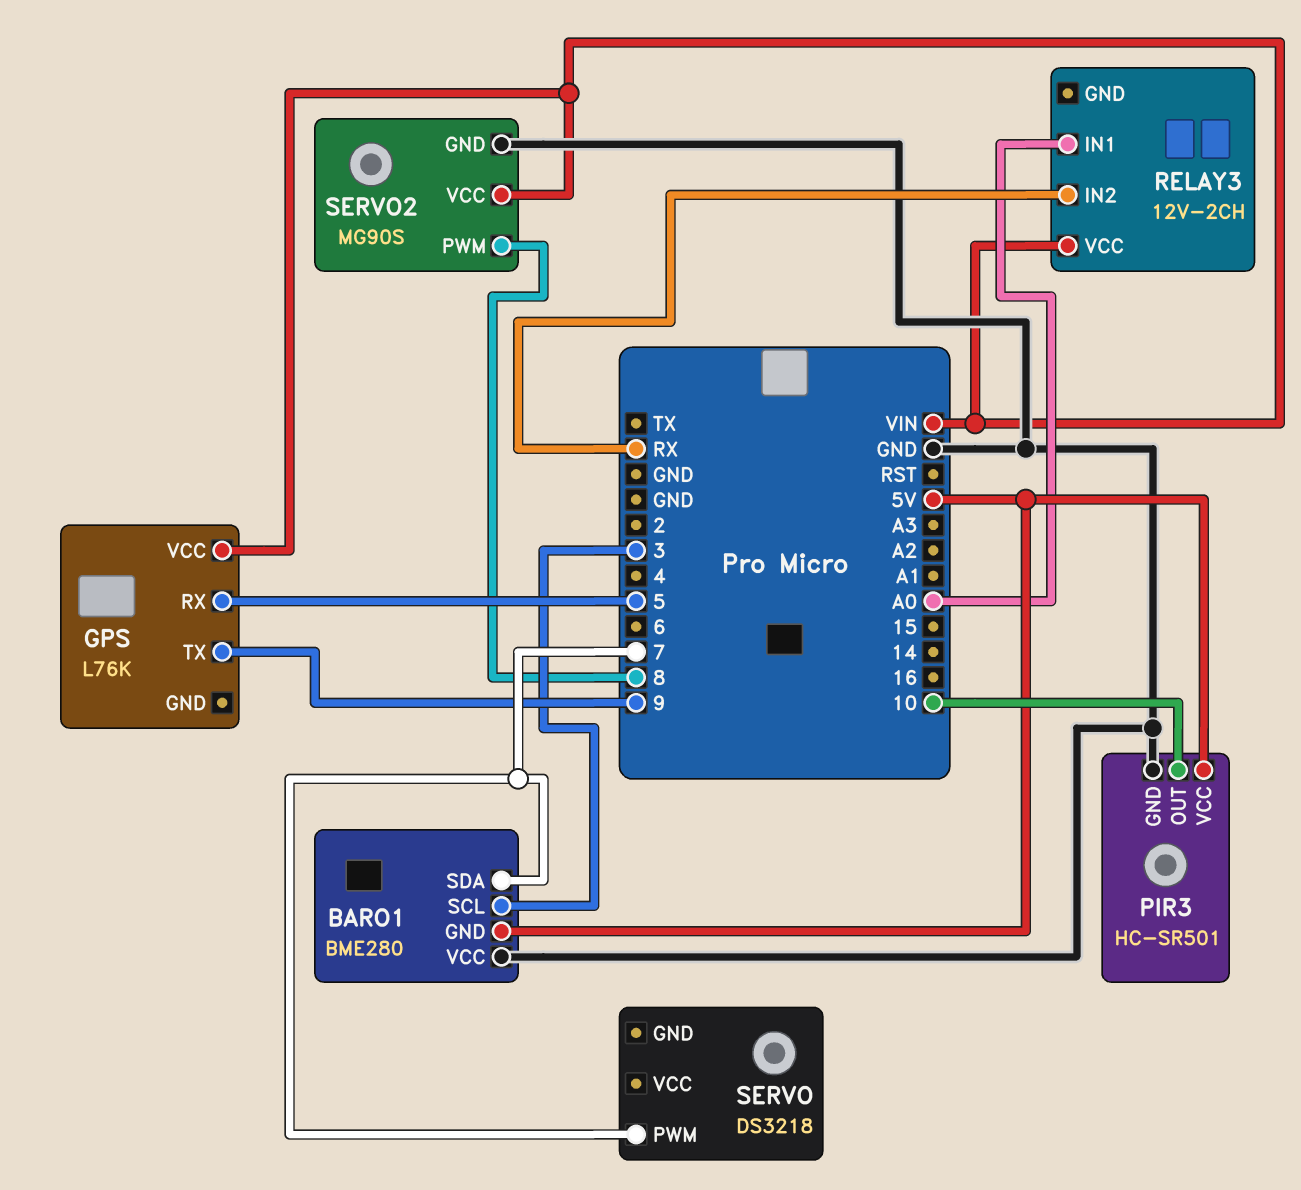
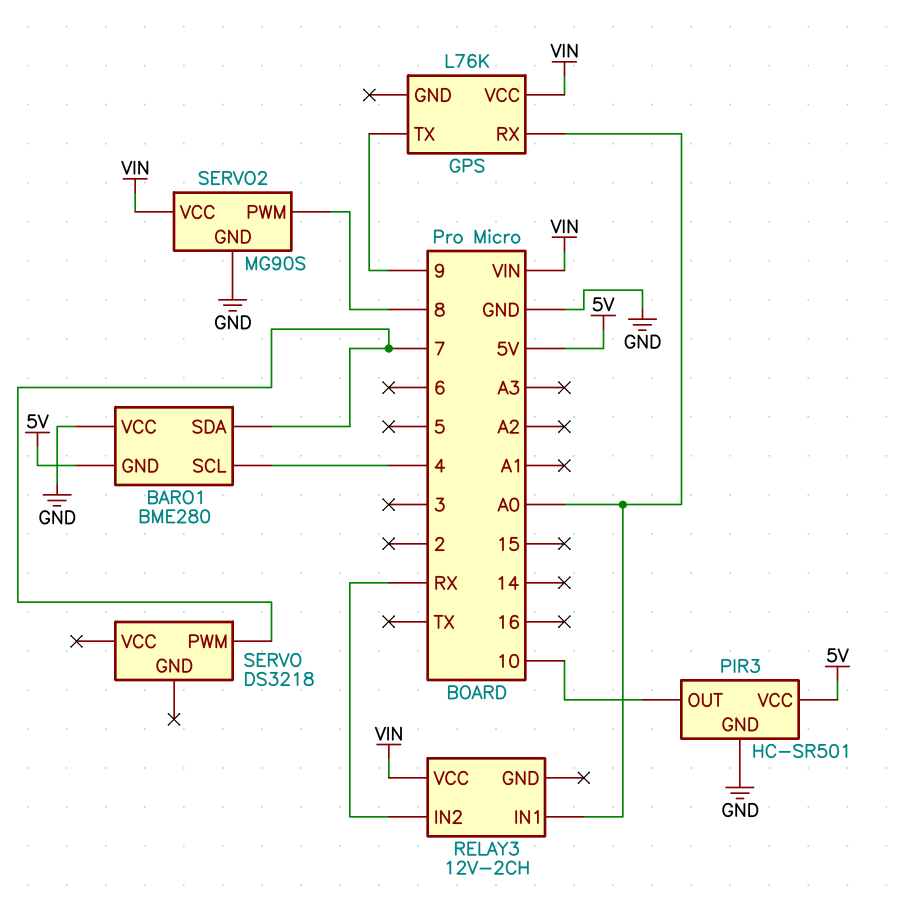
BARO1 pin SCL: 3 -> 4
GPS pin RX: 5 -> A0

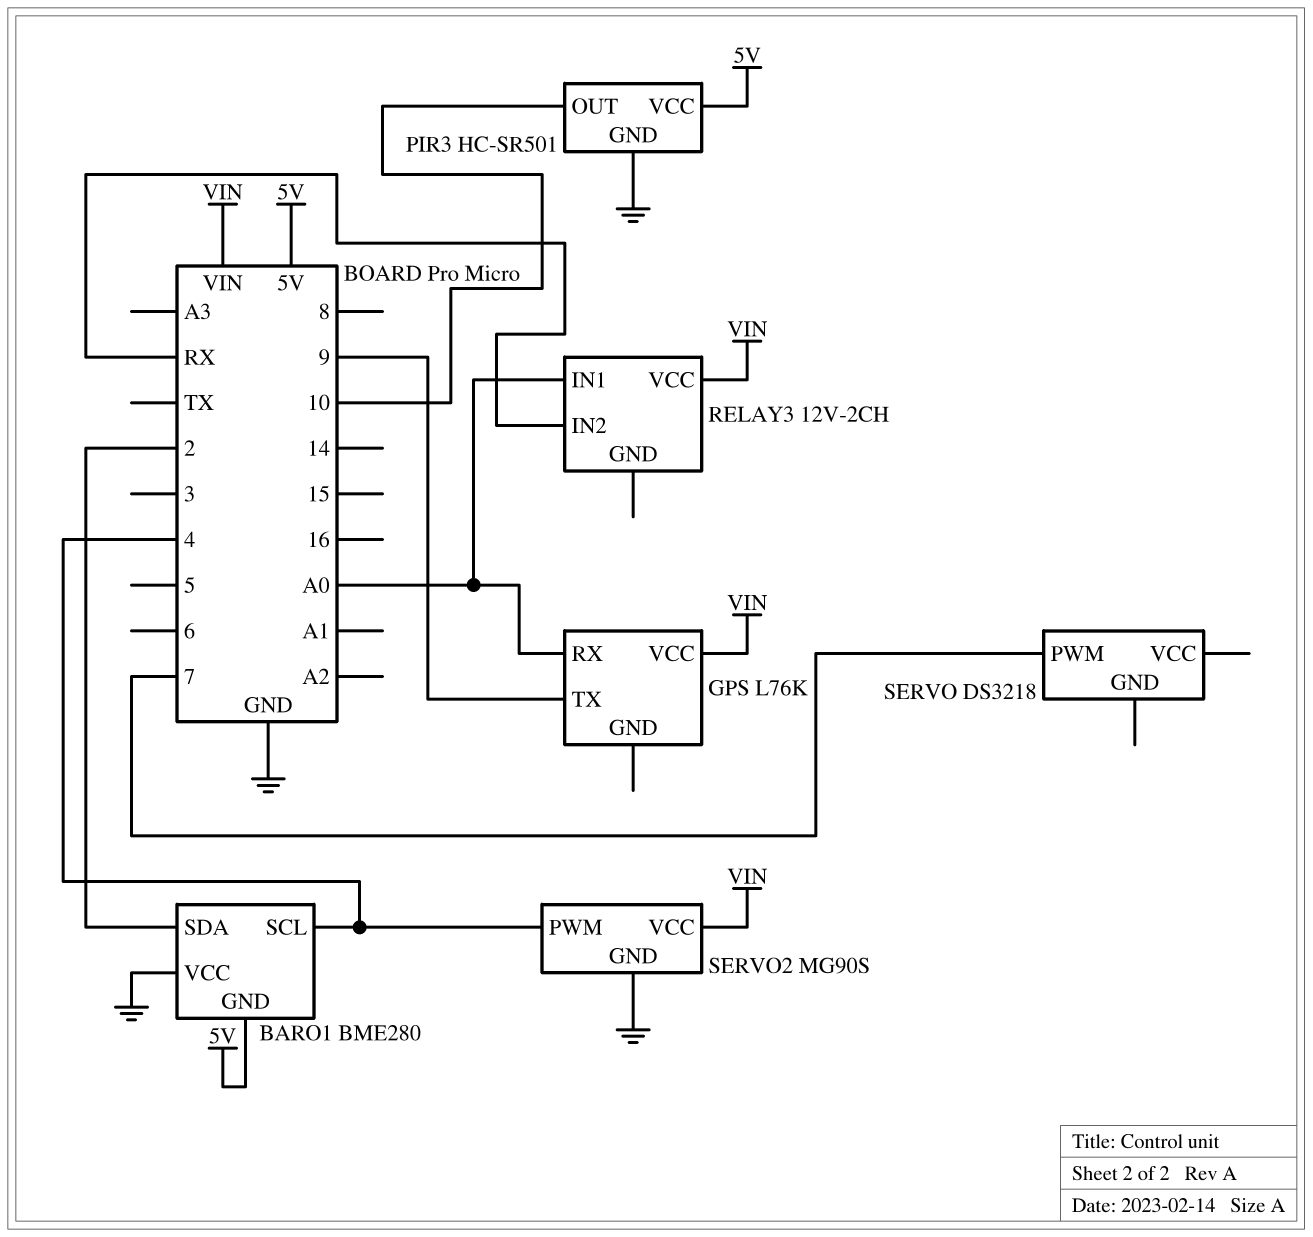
BARO1 pin SDA: 7 -> 2
SERVO2 pin PWM: 8 -> 4

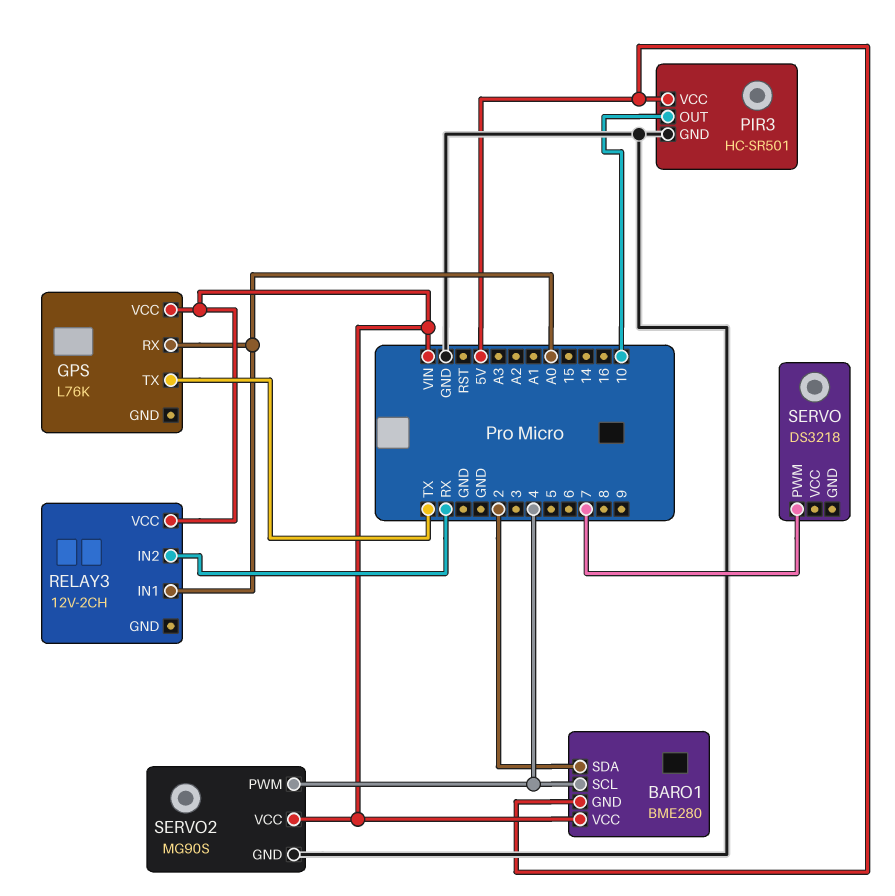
BARO1 pin VCC: GND -> VIN
GPS pin TX: 9 -> TX

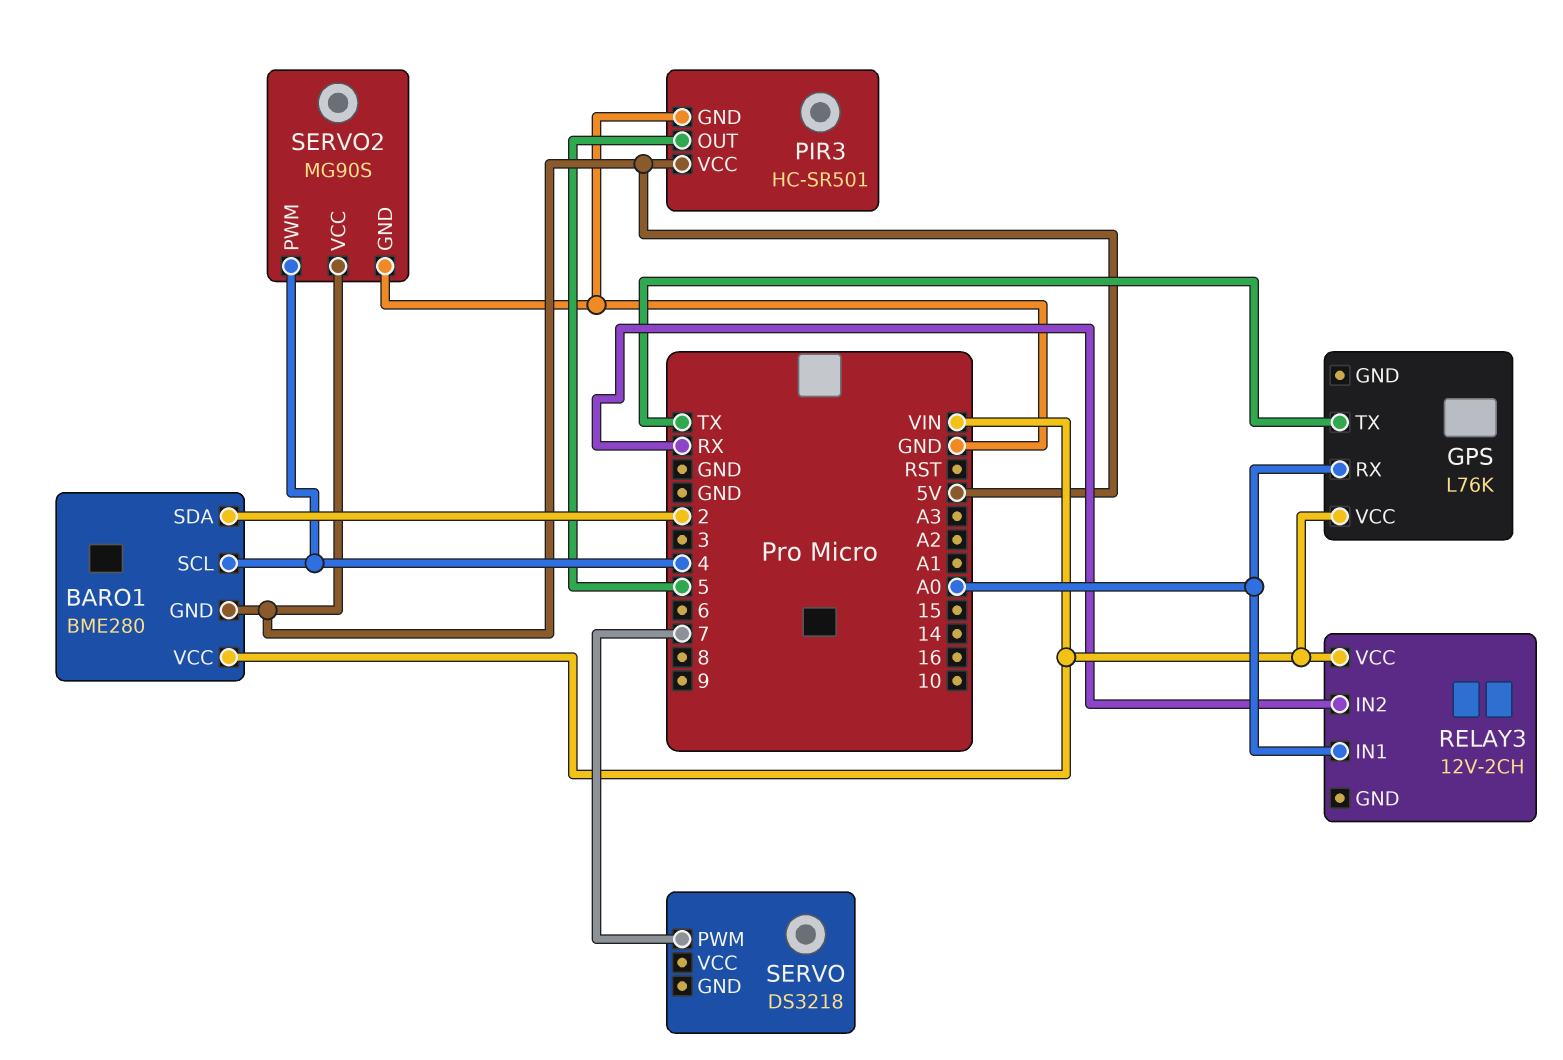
PIR3 pin OUT: 10 -> 5
SERVO2 pin VCC: VIN -> 5V

